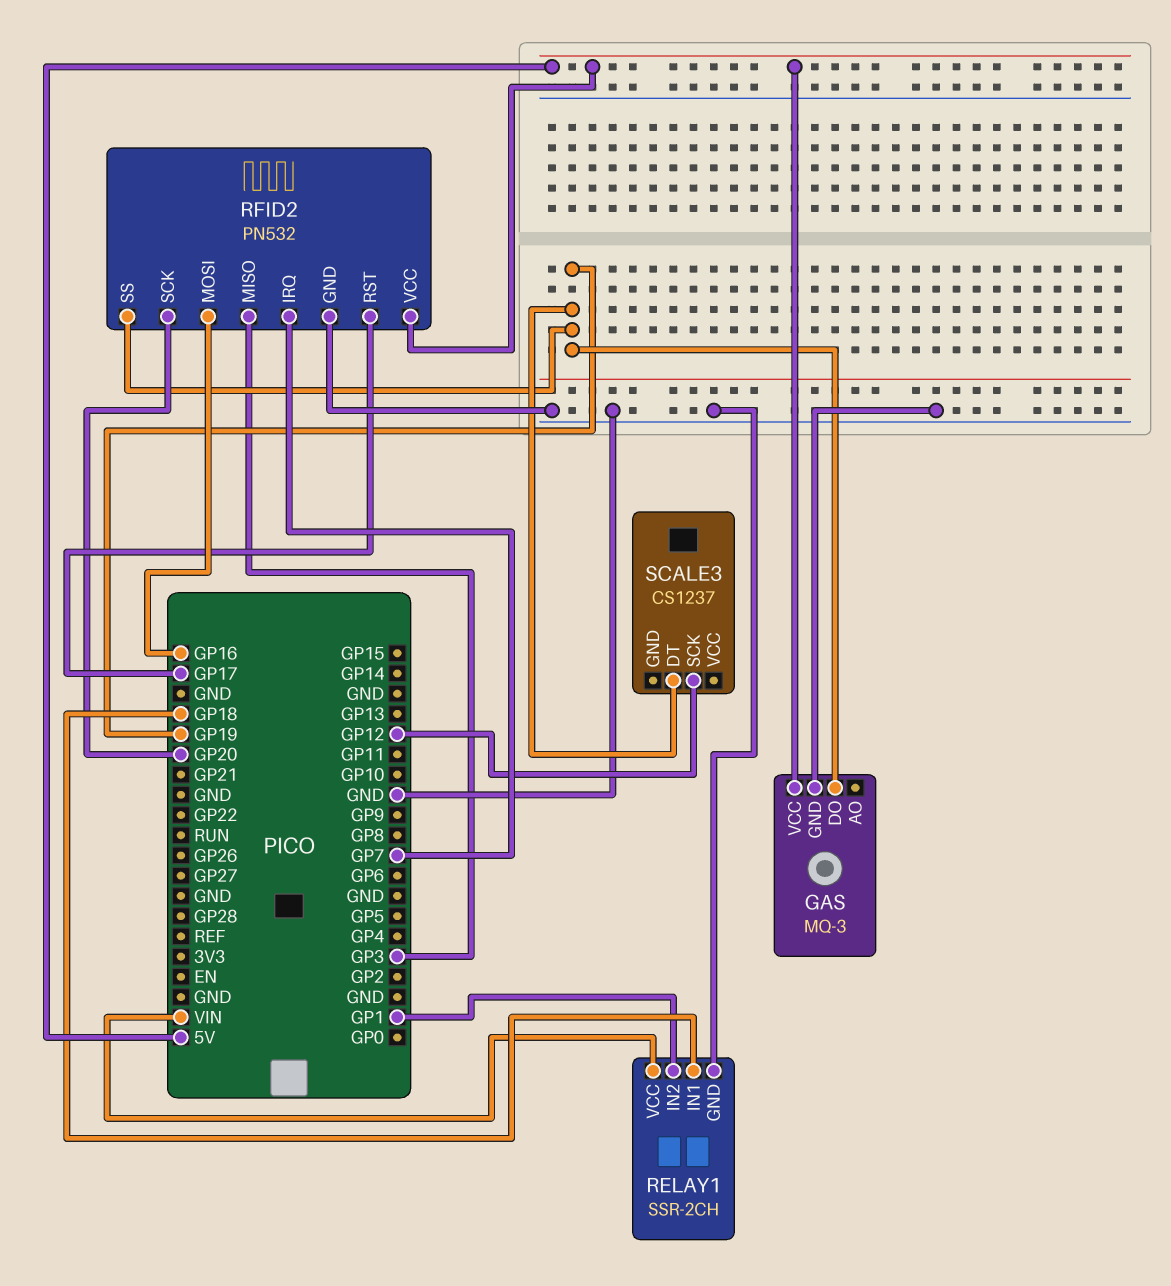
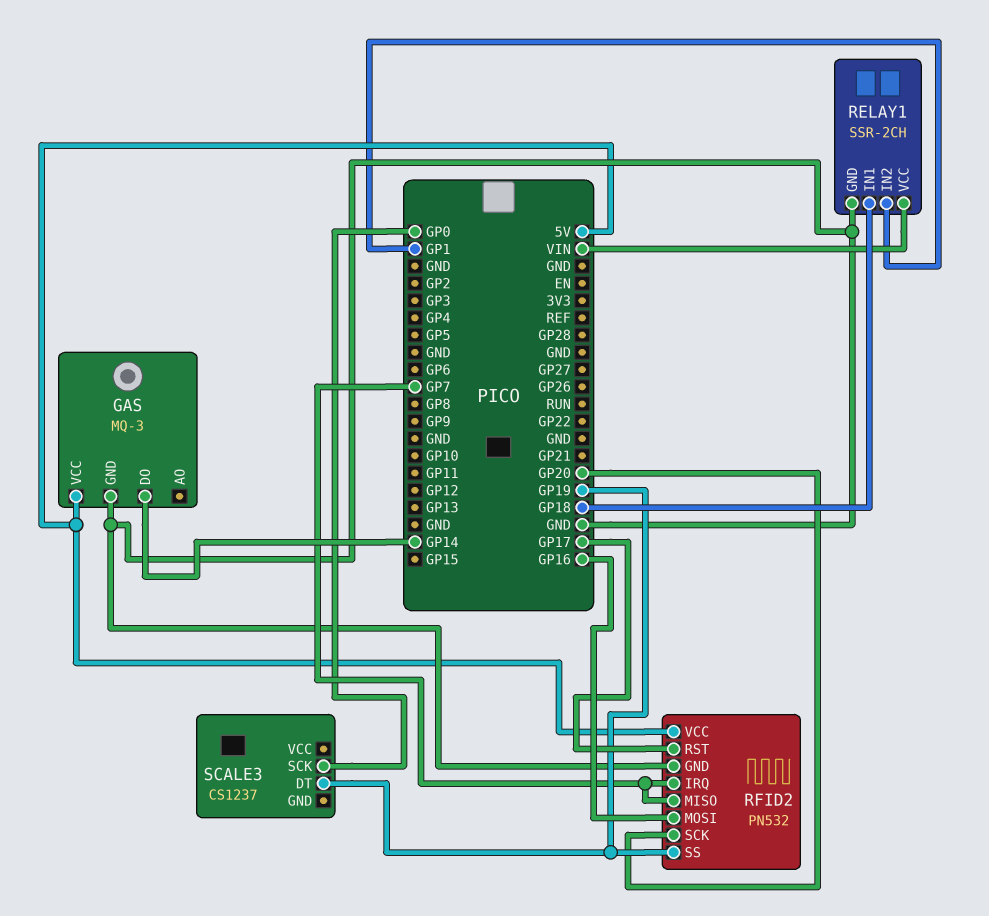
GAS pin DO: GP19 -> GP14
RFID2 pin MISO: GP3 -> GP7
SCALE3 pin SCK: GP12 -> GP0

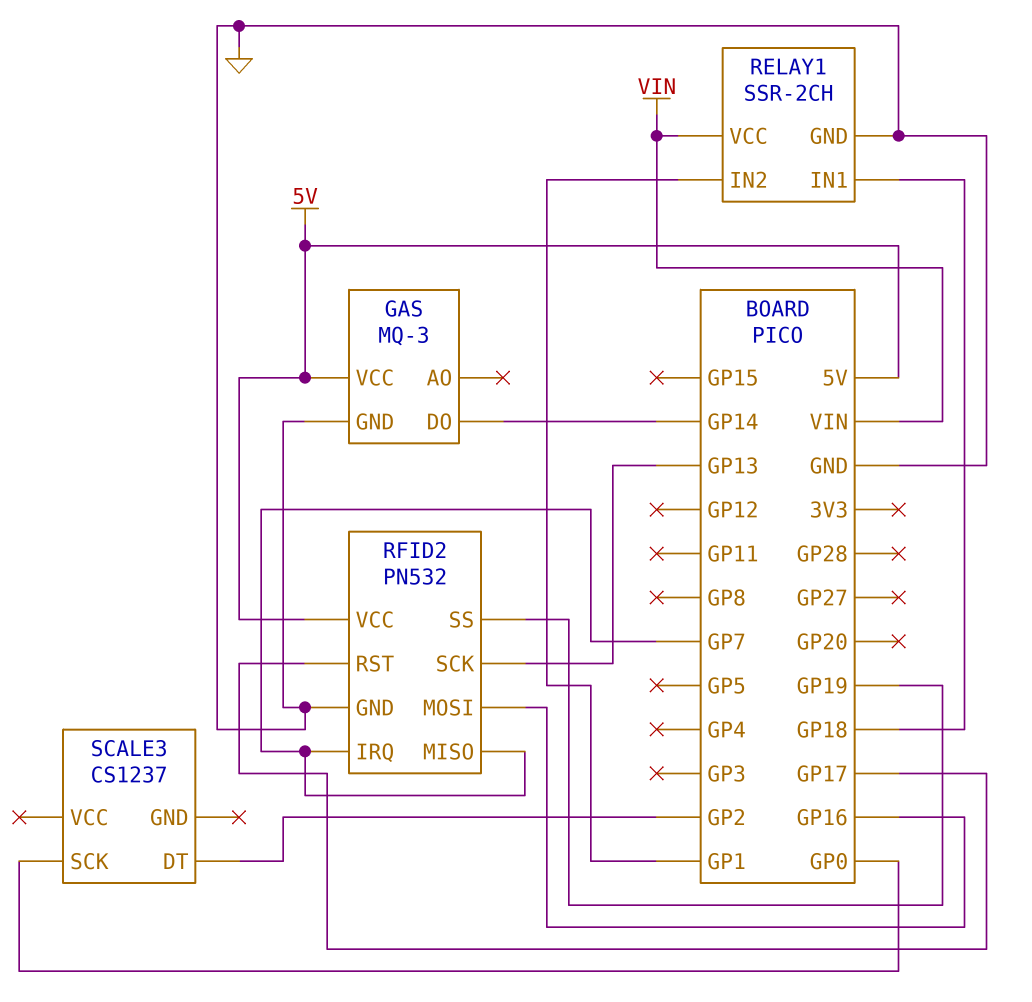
RFID2 pin SCK: GP20 -> GP13
SCALE3 pin DT: GP19 -> GP2

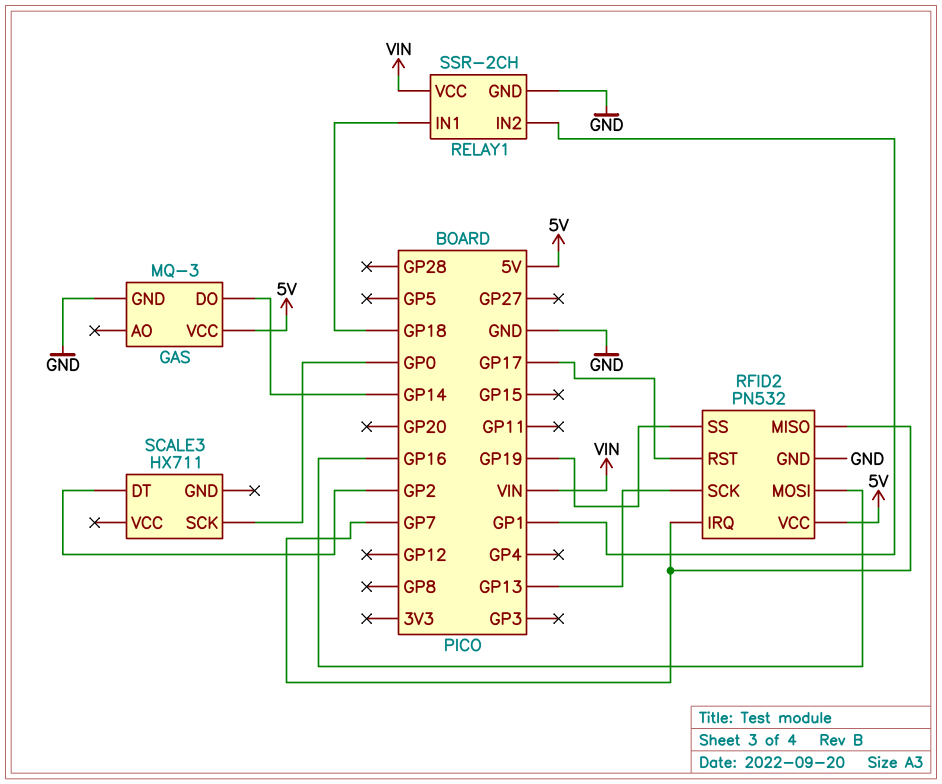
SCALE3: CS1237 -> HX711

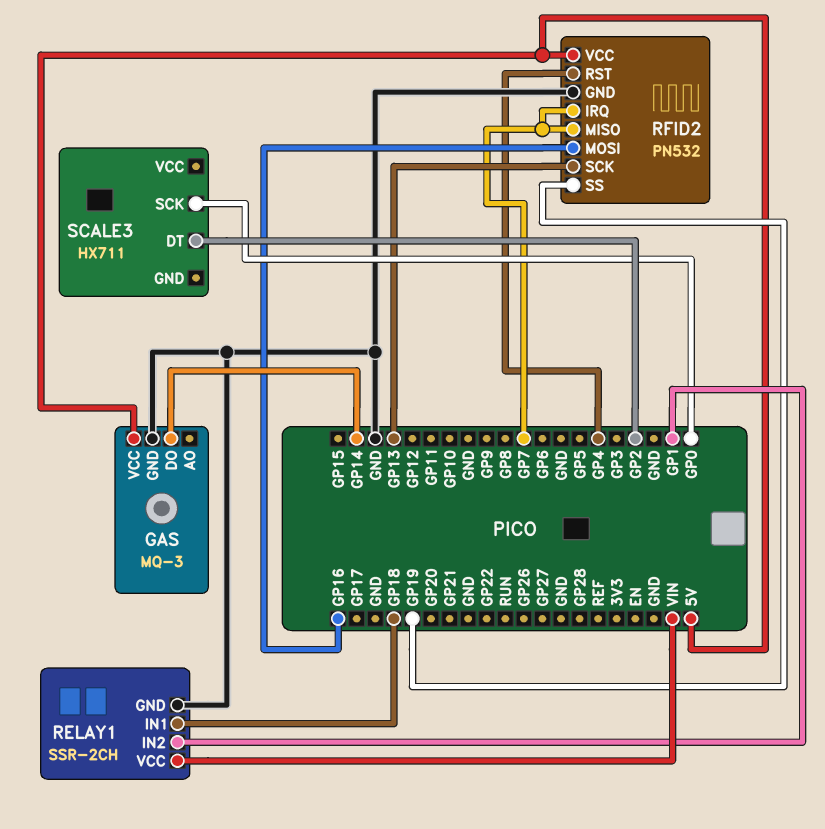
RFID2 pin RST: GP17 -> GP4

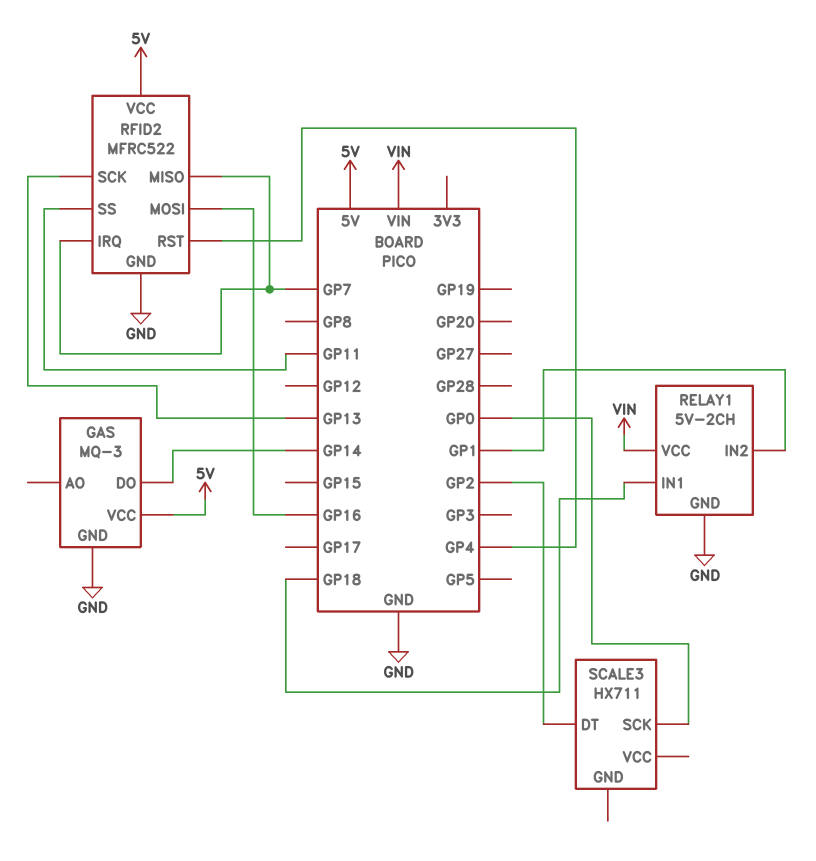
RELAY1: SSR-2CH -> 5V-2CH
RFID2: PN532 -> MFRC522
RFID2 pin SS: GP19 -> GP11

